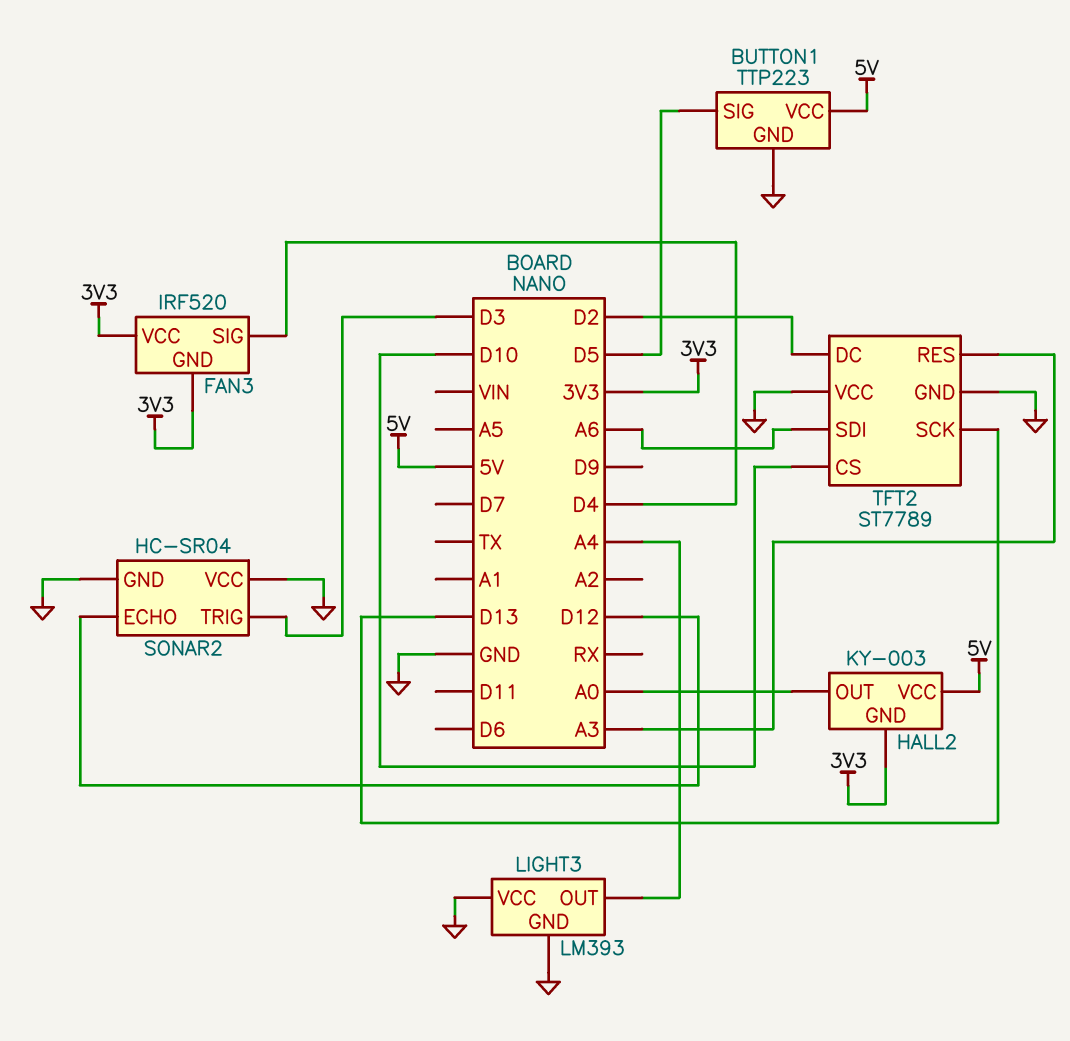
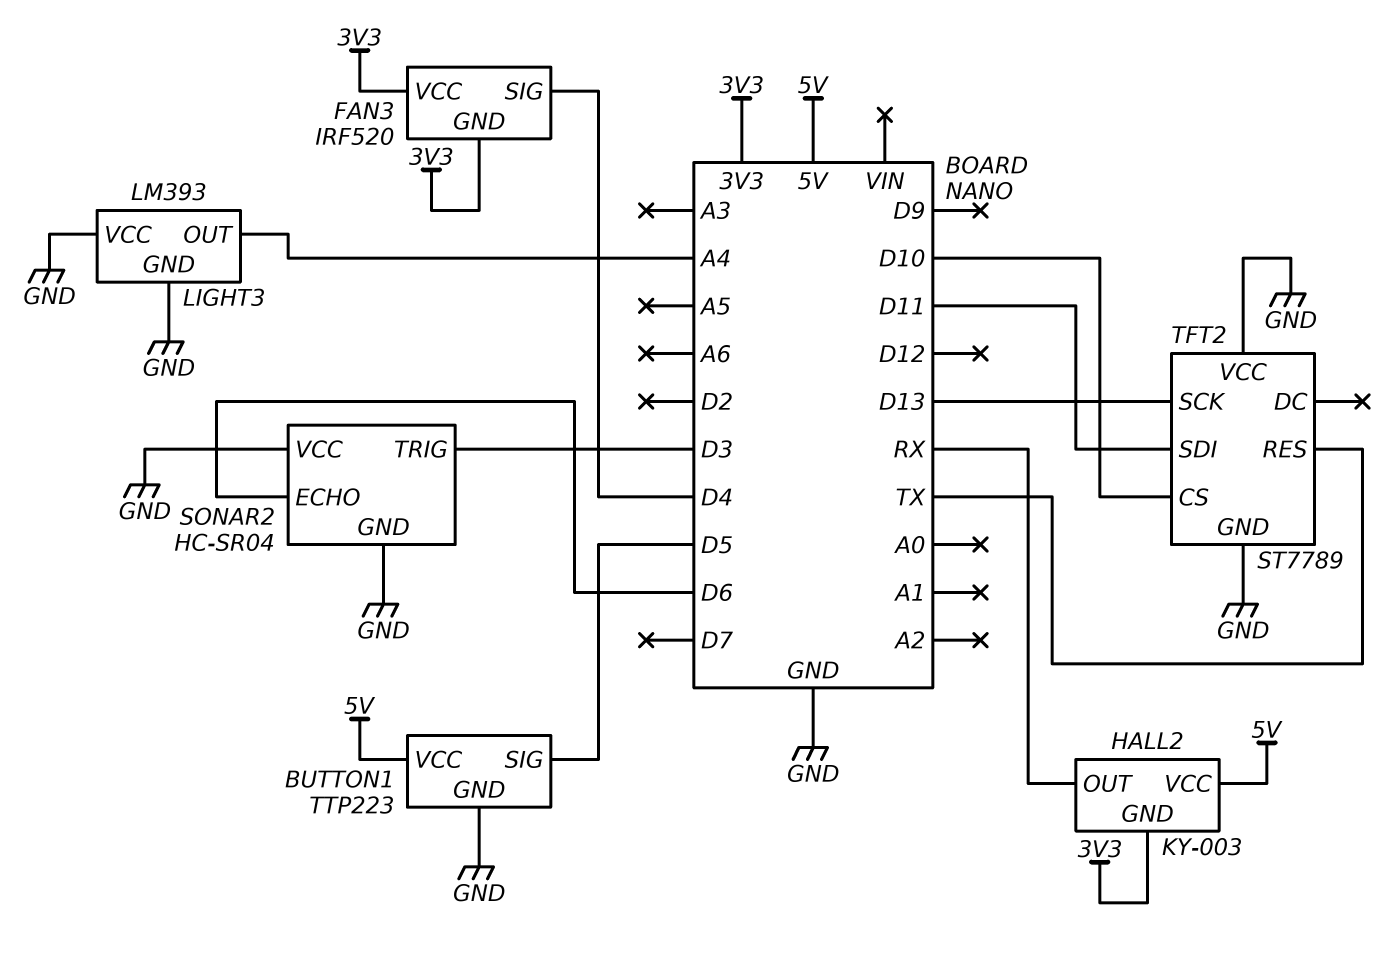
HALL2 pin OUT: A0 -> RX
SONAR2 pin ECHO: D12 -> D6
TFT2 pin DC: D2 -> none
TFT2 pin RES: A3 -> TX
TFT2 pin SDI: A6 -> D11

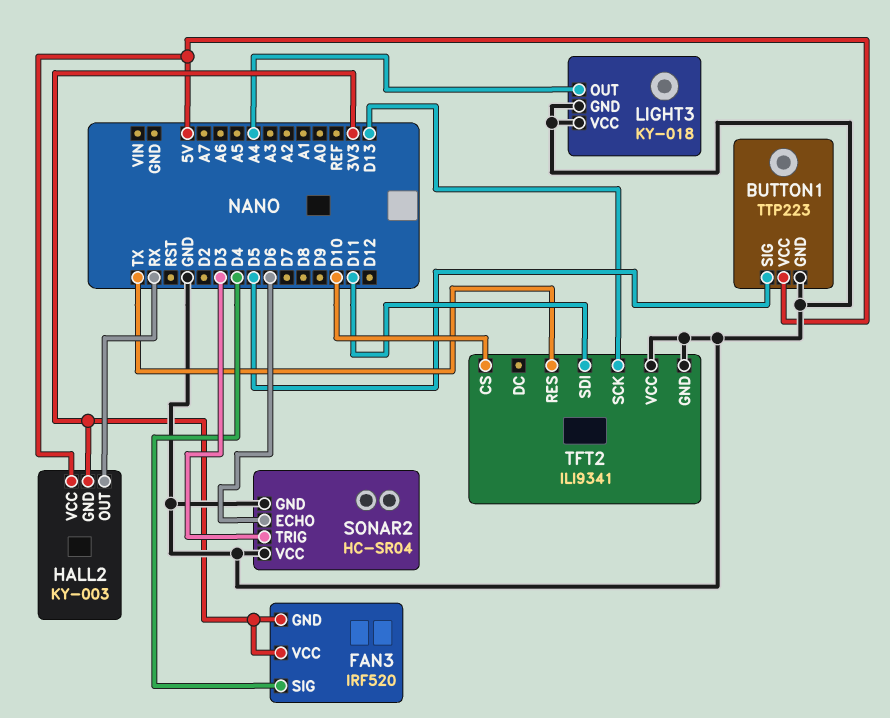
LIGHT3: LM393 -> KY-018
TFT2: ST7789 -> ILI9341

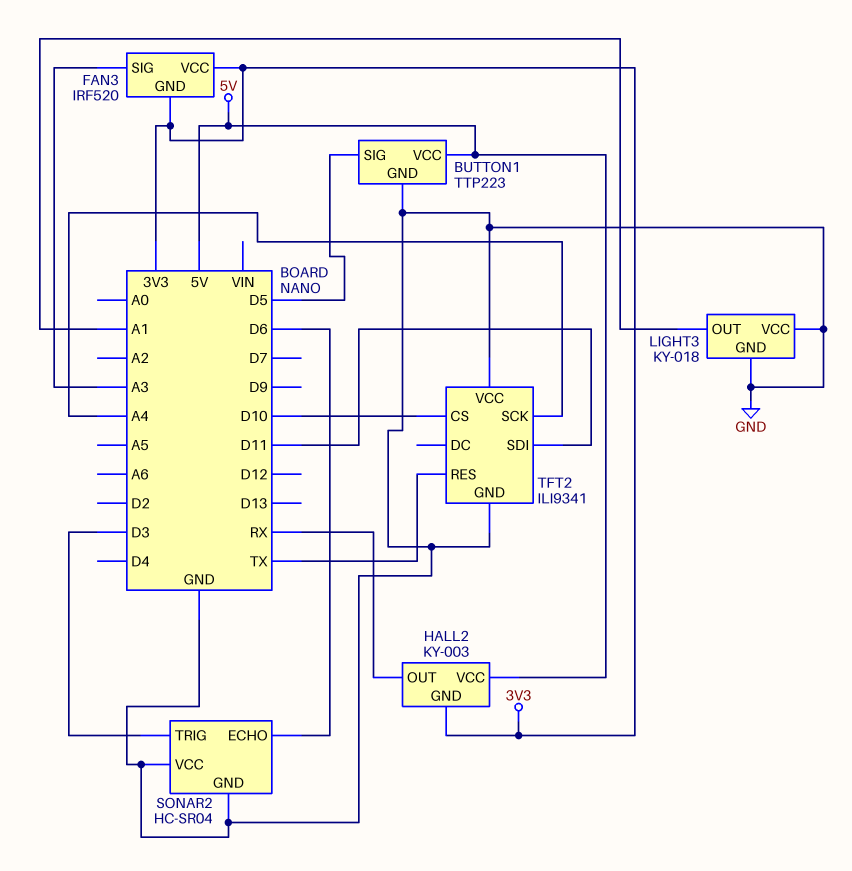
FAN3 pin SIG: D4 -> A3
LIGHT3 pin OUT: A4 -> A1
TFT2 pin SCK: D13 -> A4

